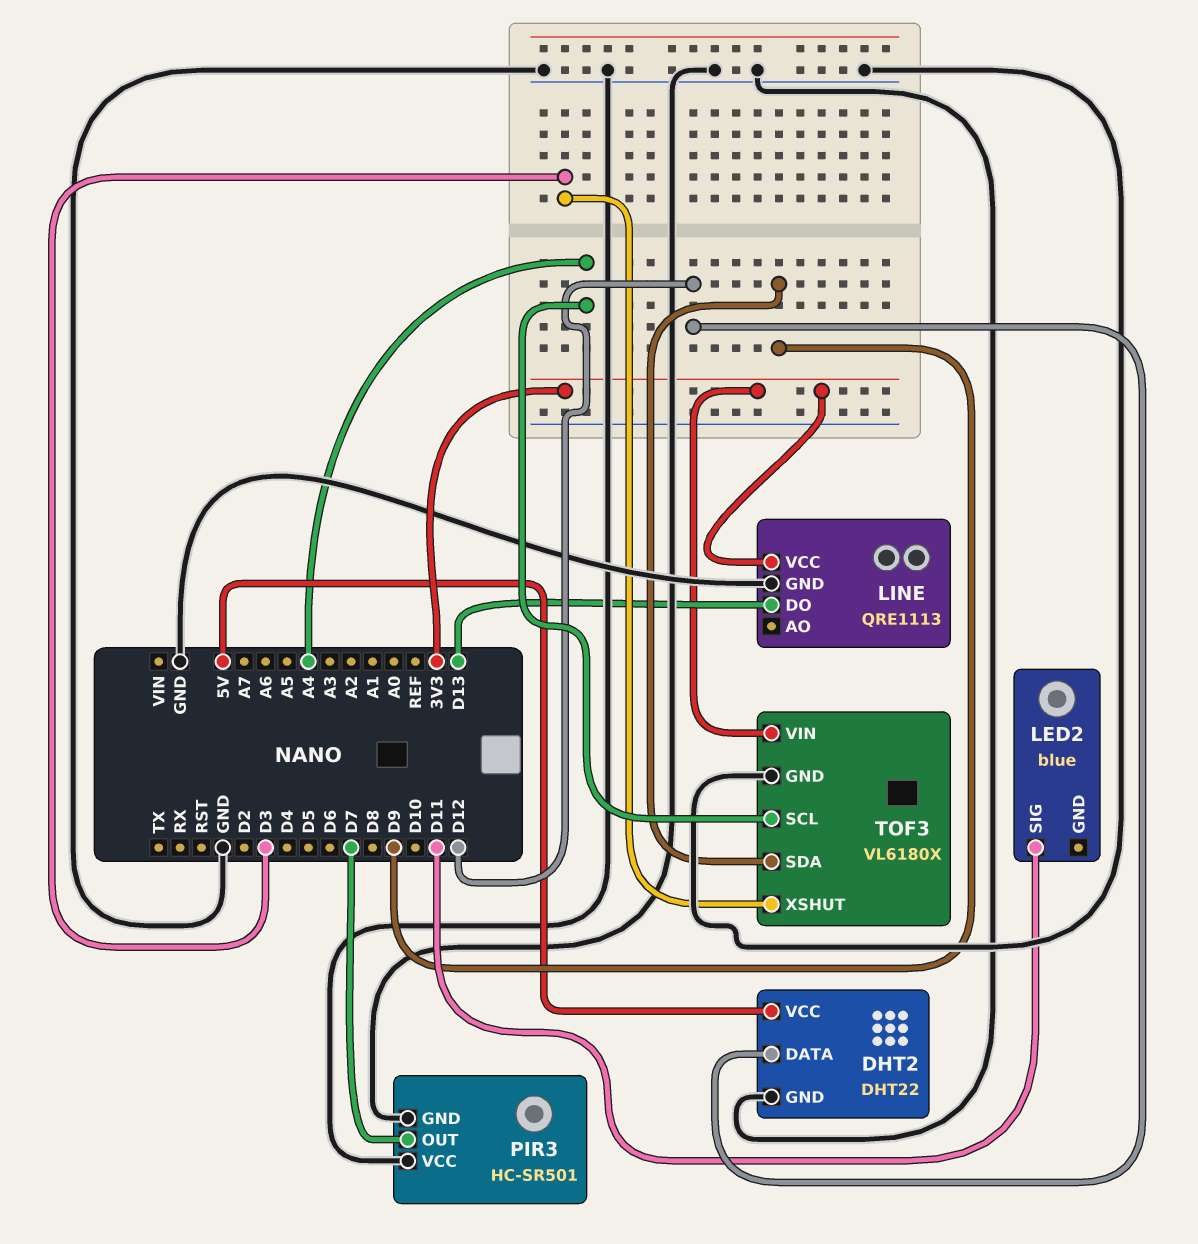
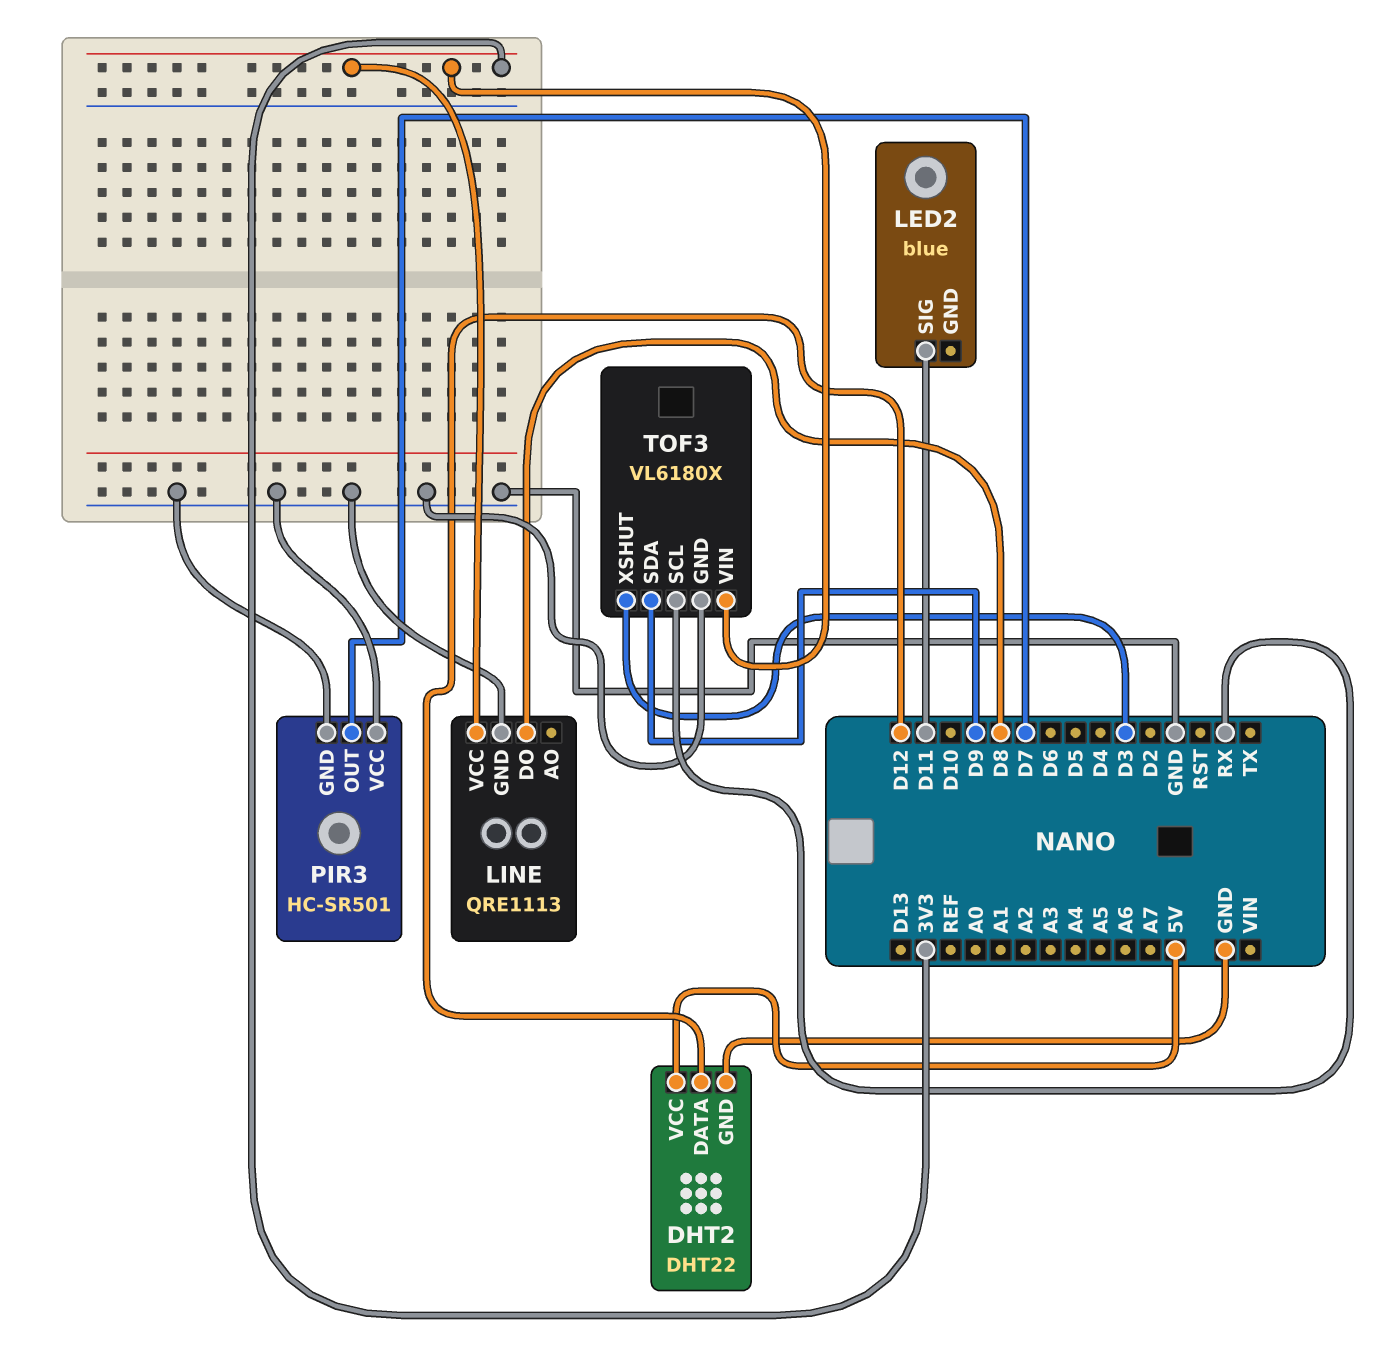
LINE pin DO: D13 -> D8
TOF3 pin SCL: A4 -> RX

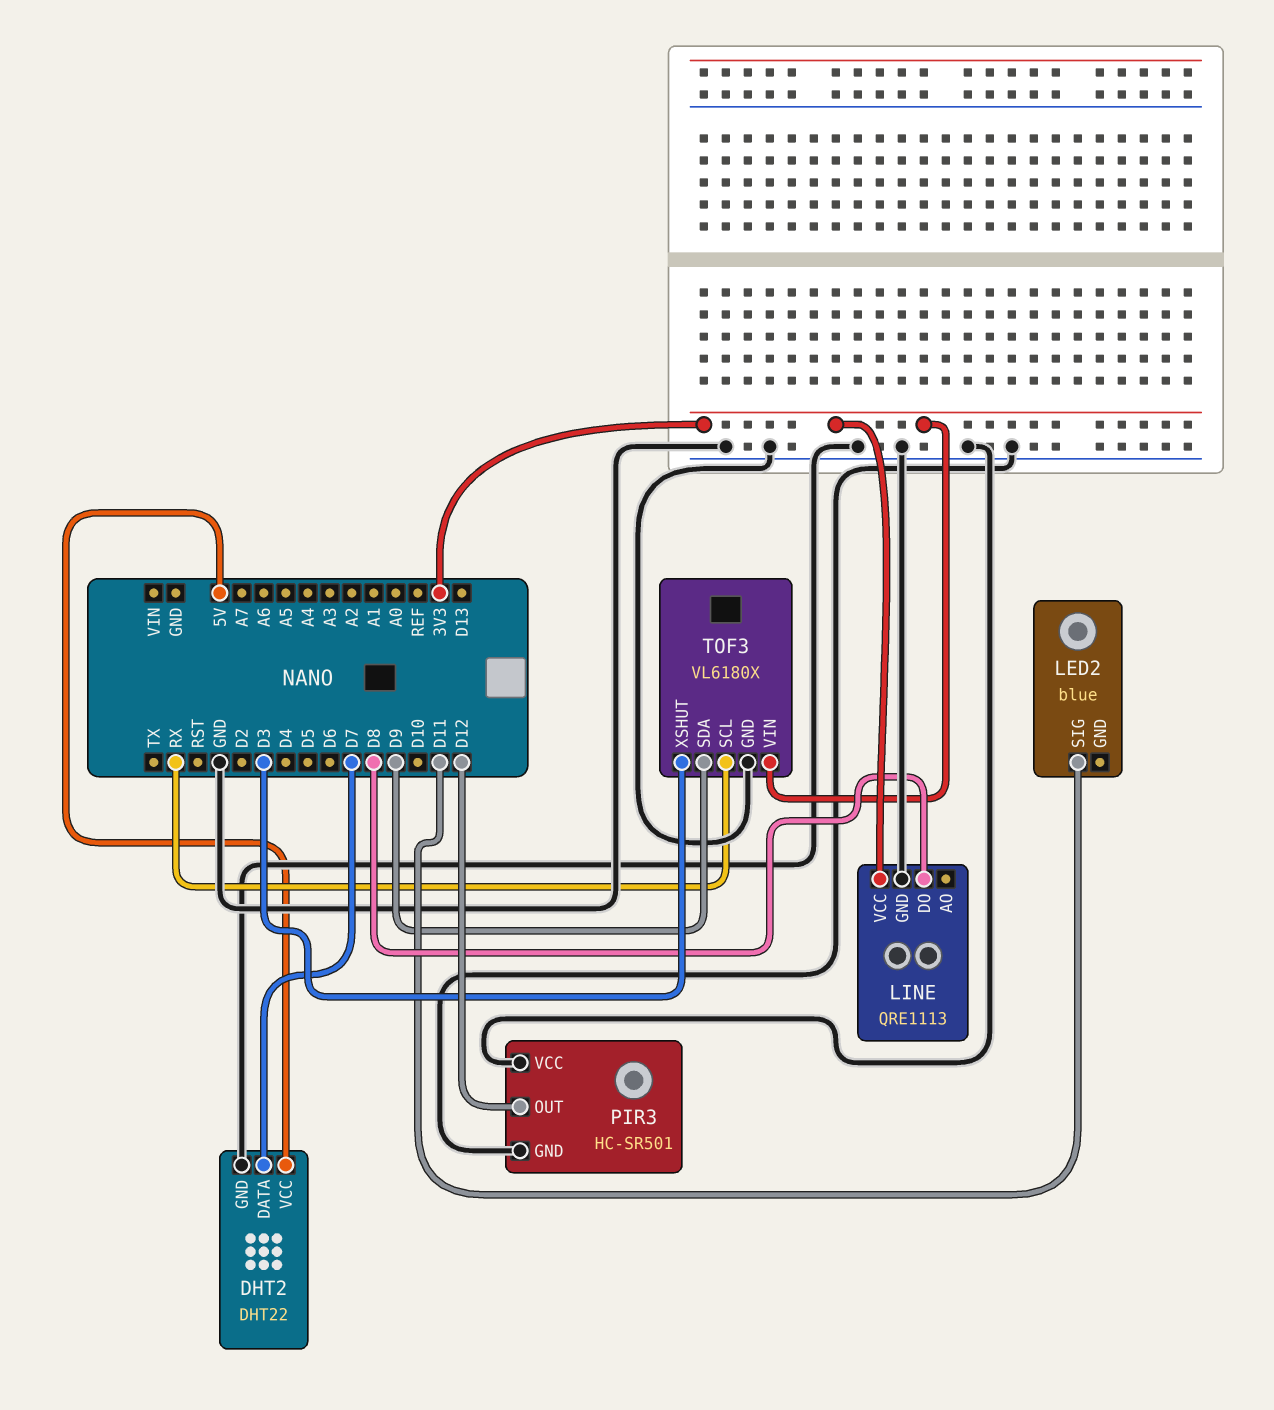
DHT2 pin DATA: D12 -> D7
PIR3 pin OUT: D7 -> D12

